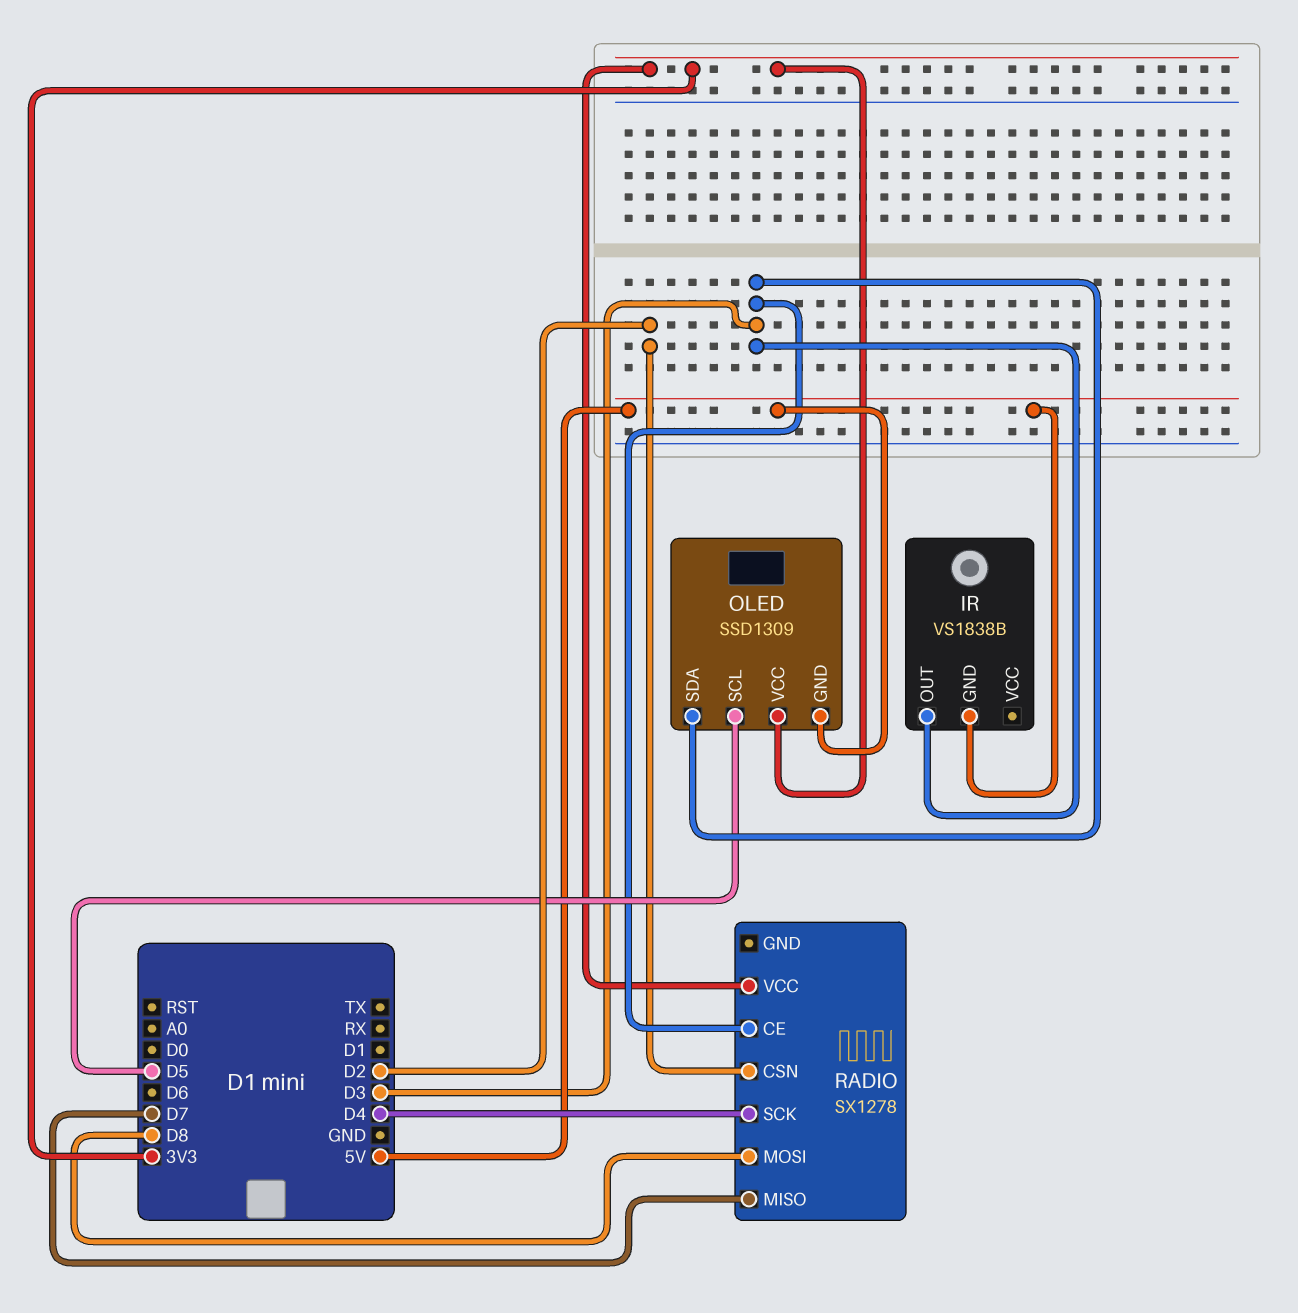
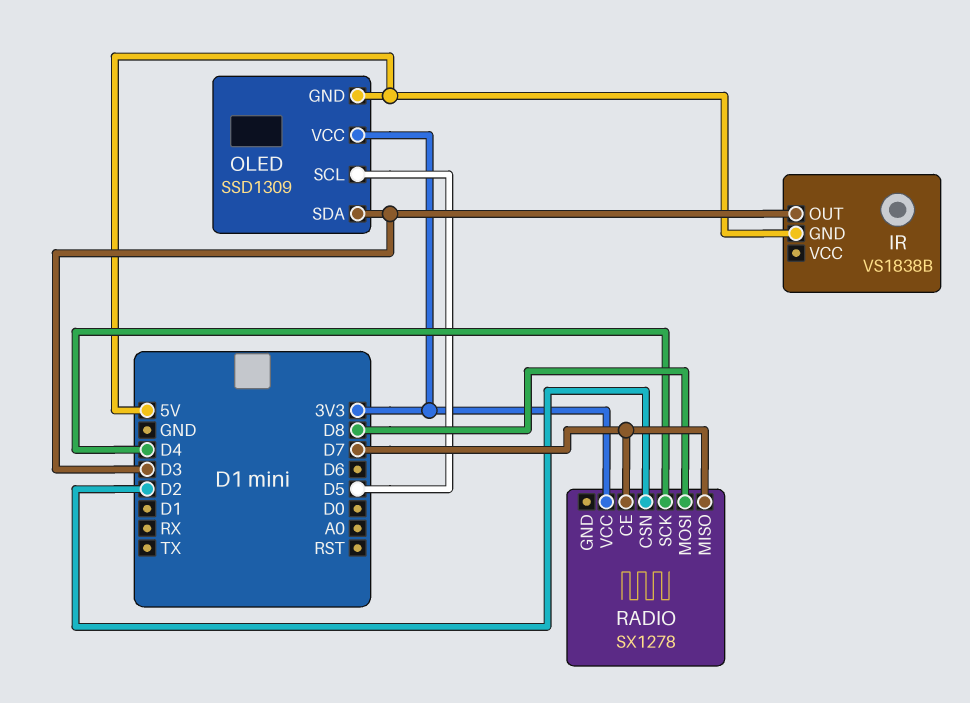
RADIO pin CE: D3 -> D7

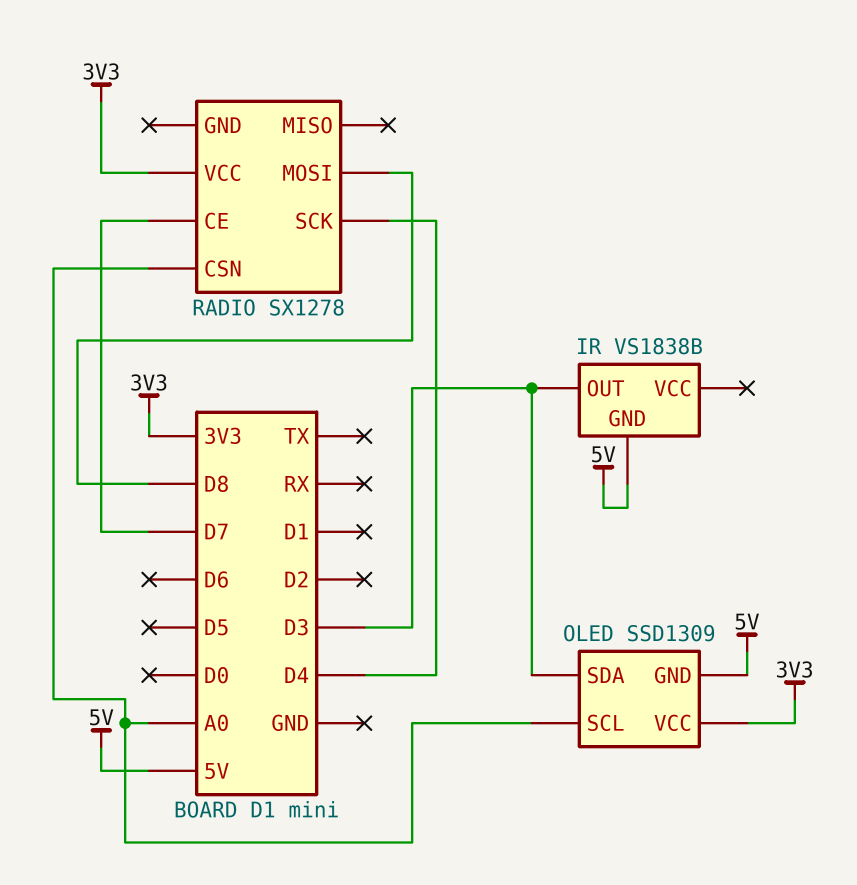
OLED pin SCL: D5 -> A0
RADIO pin CSN: D2 -> A0
RADIO pin MISO: D7 -> none

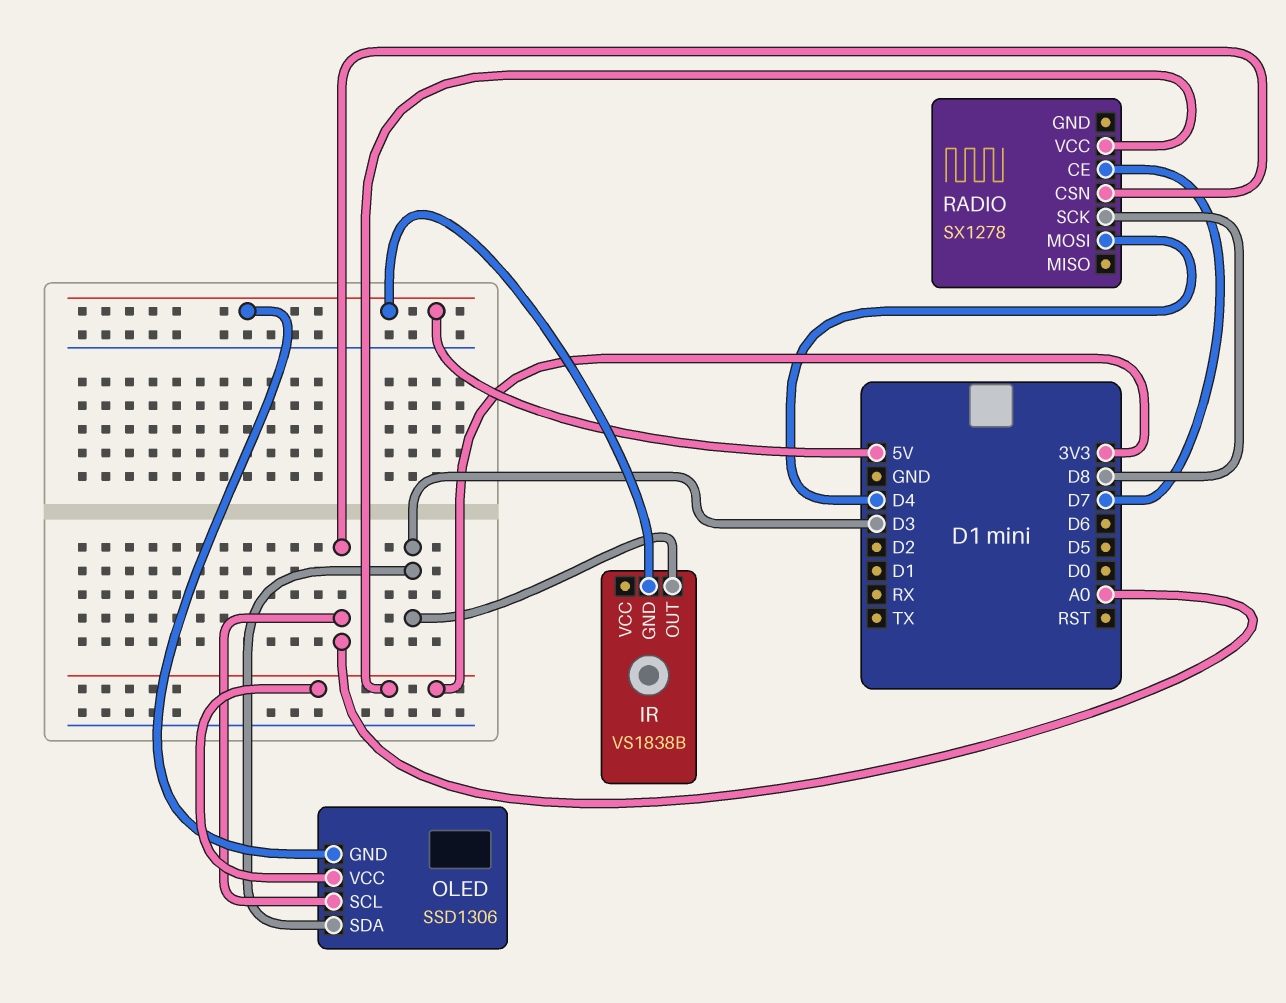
OLED: SSD1309 -> SSD1306
RADIO pin MOSI: D8 -> D4
RADIO pin SCK: D4 -> D8

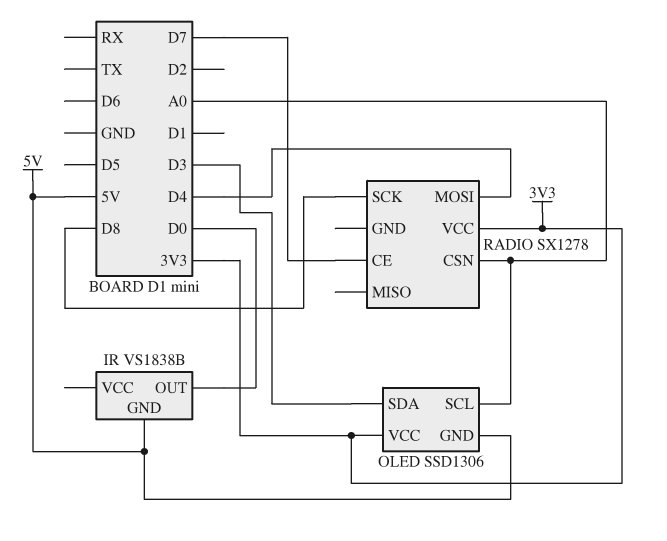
IR pin OUT: D3 -> D0

